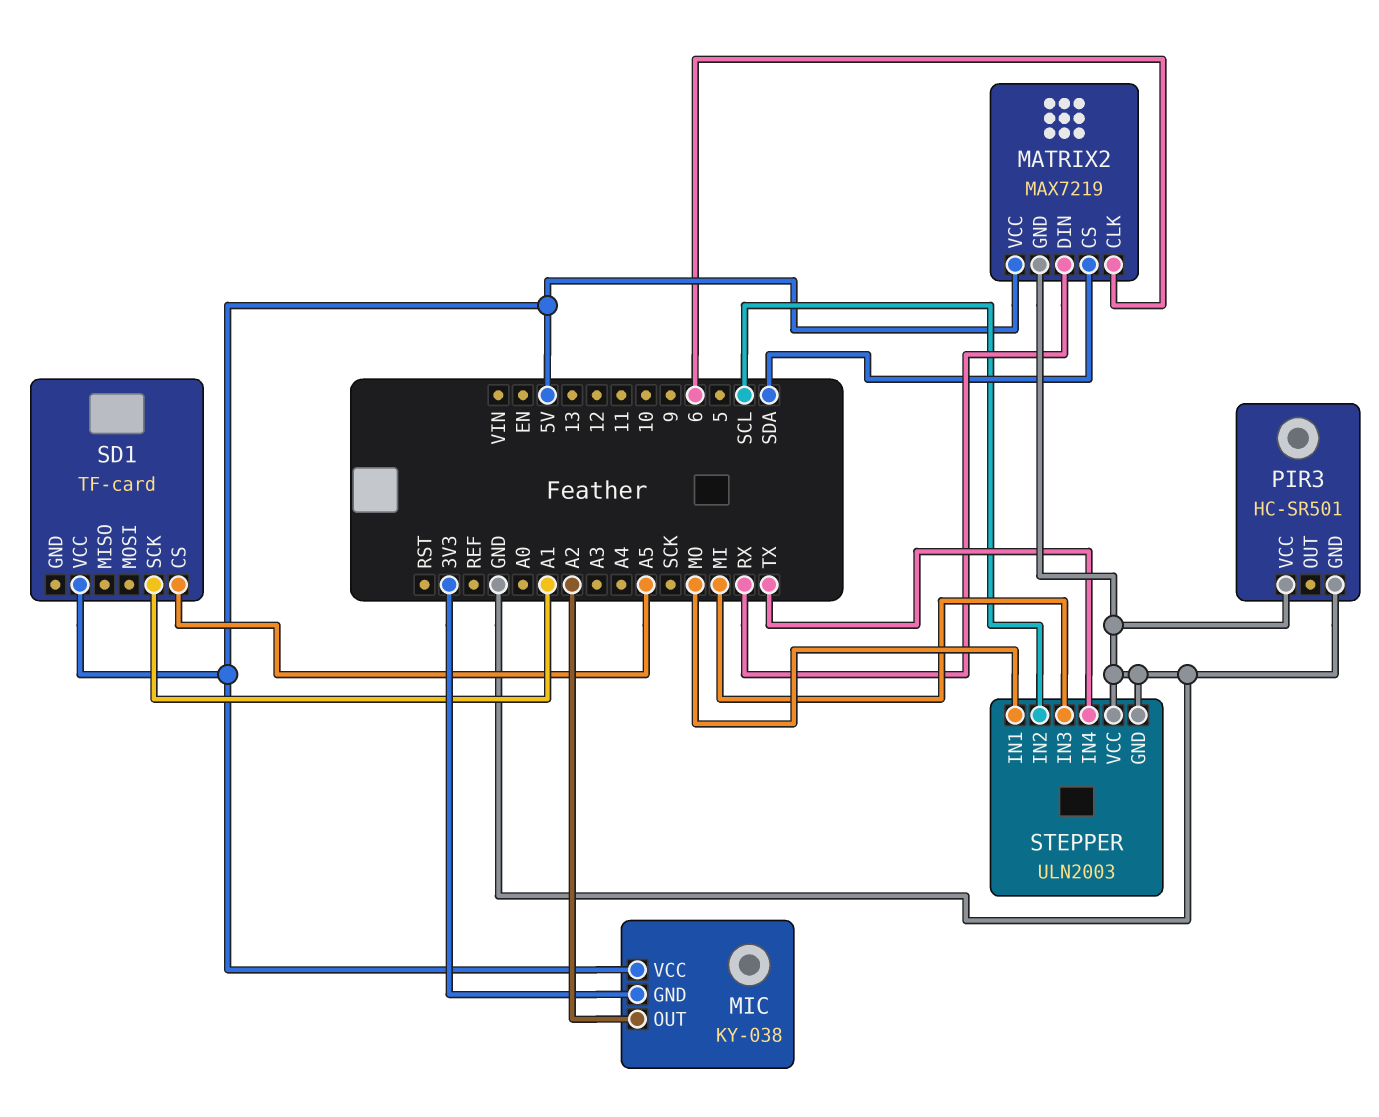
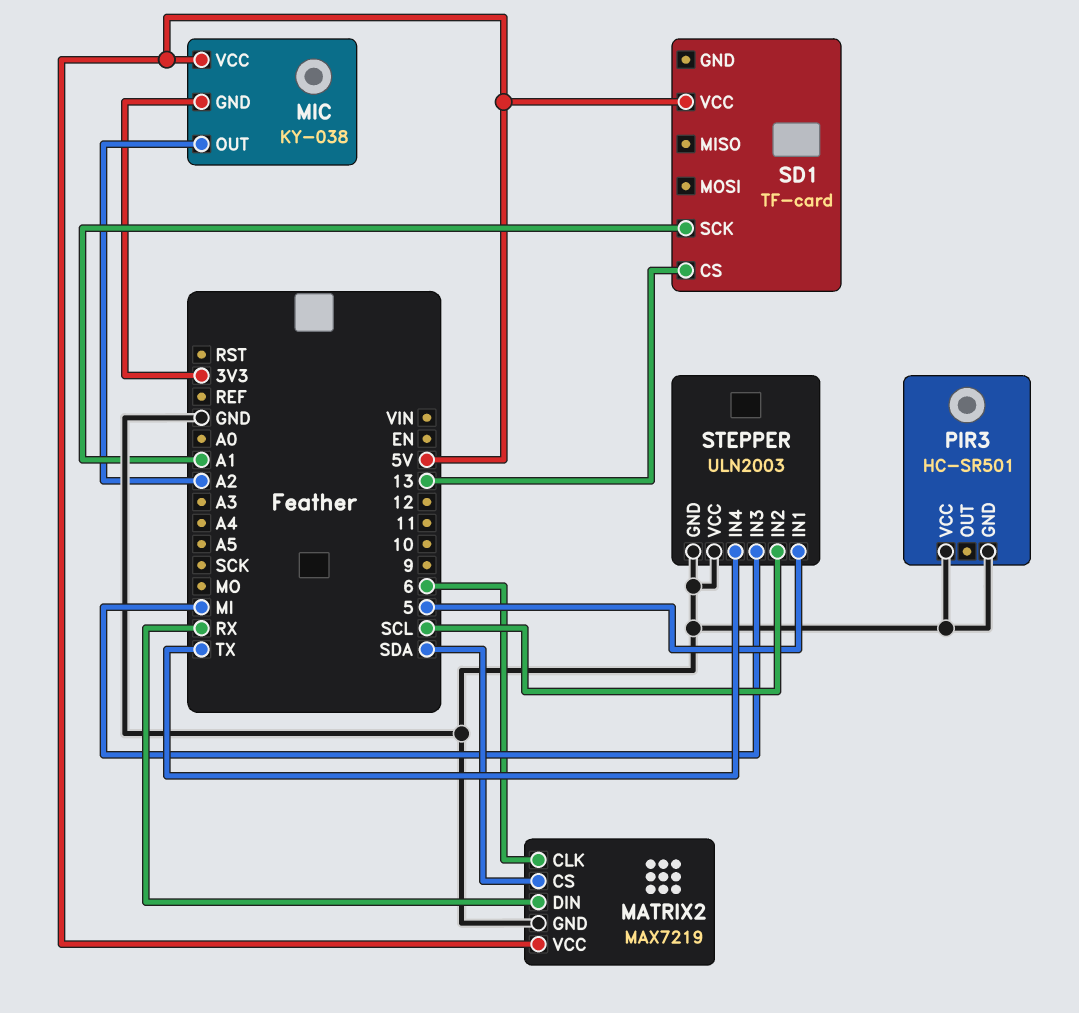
SD1 pin CS: A5 -> 13
STEPPER pin IN1: MO -> 5

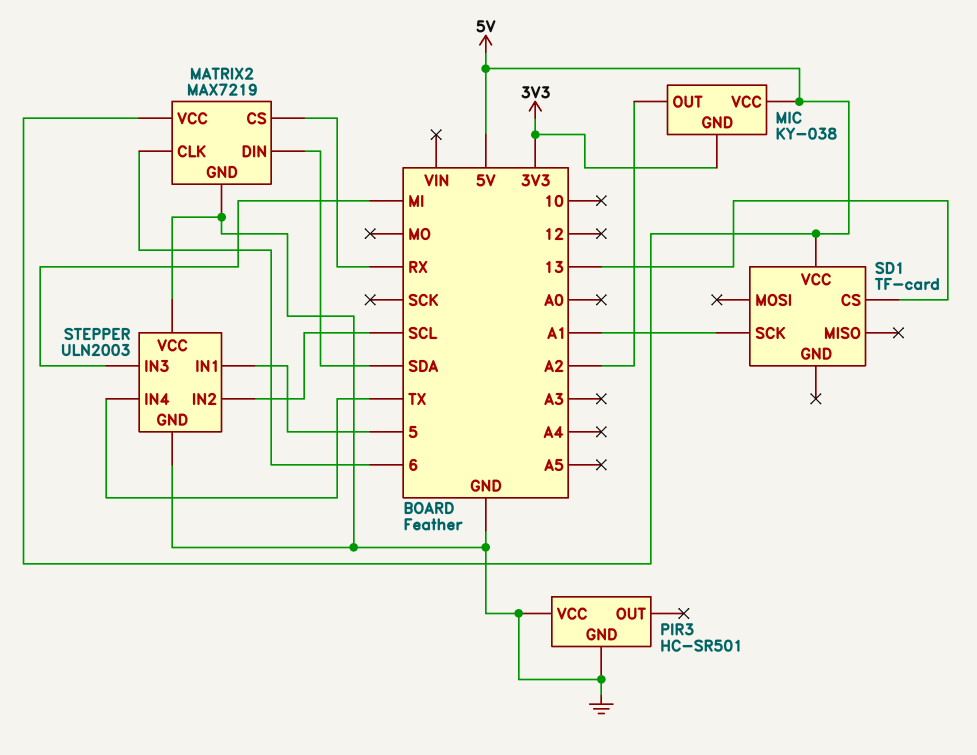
MATRIX2 pin CS: SDA -> RX
MATRIX2 pin DIN: RX -> SDA

